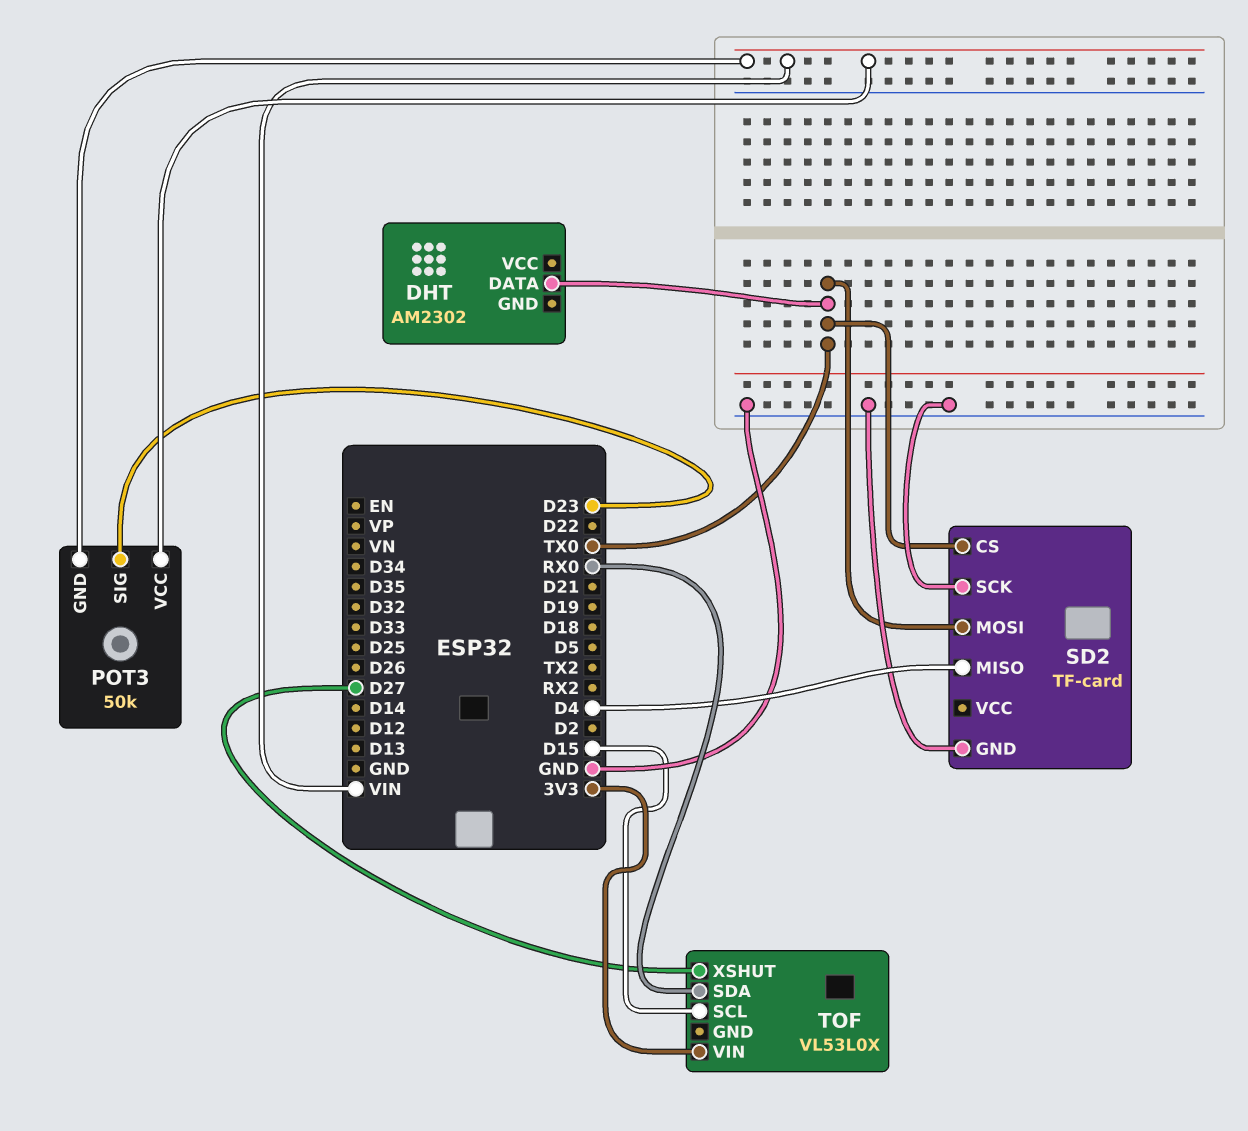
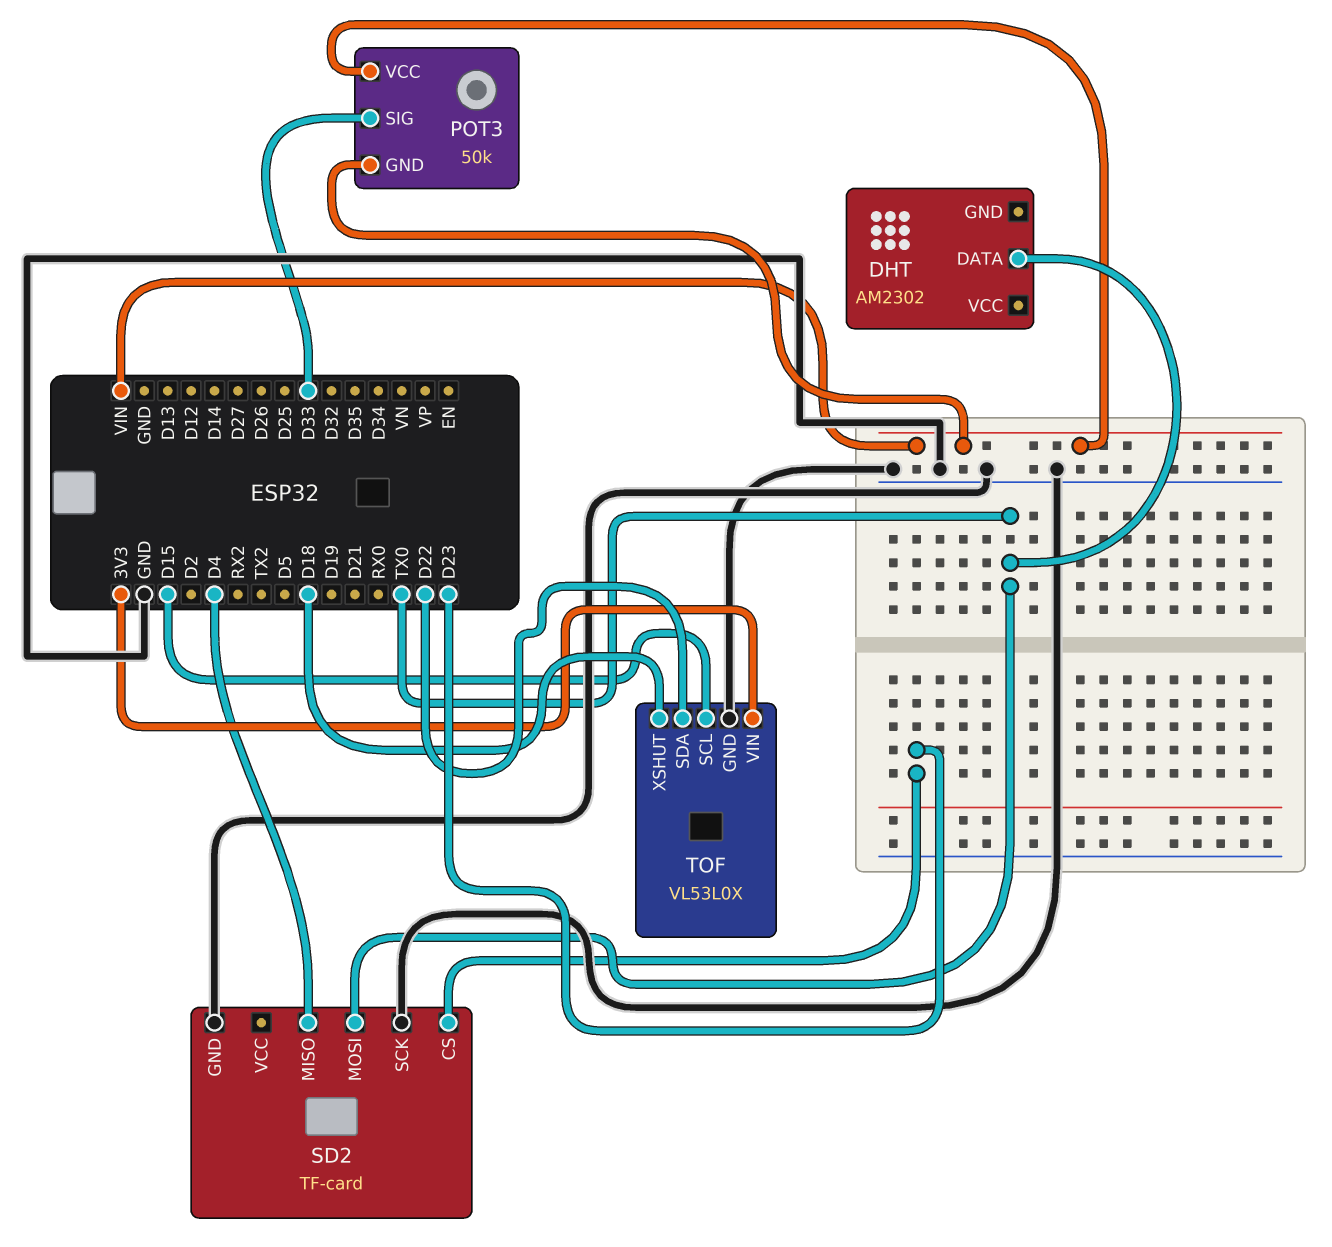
POT3 pin SIG: D23 -> D33
SD2 pin CS: TX0 -> D23
TOF pin GND: none -> GND
TOF pin SDA: RX0 -> D22
TOF pin XSHUT: D27 -> D18

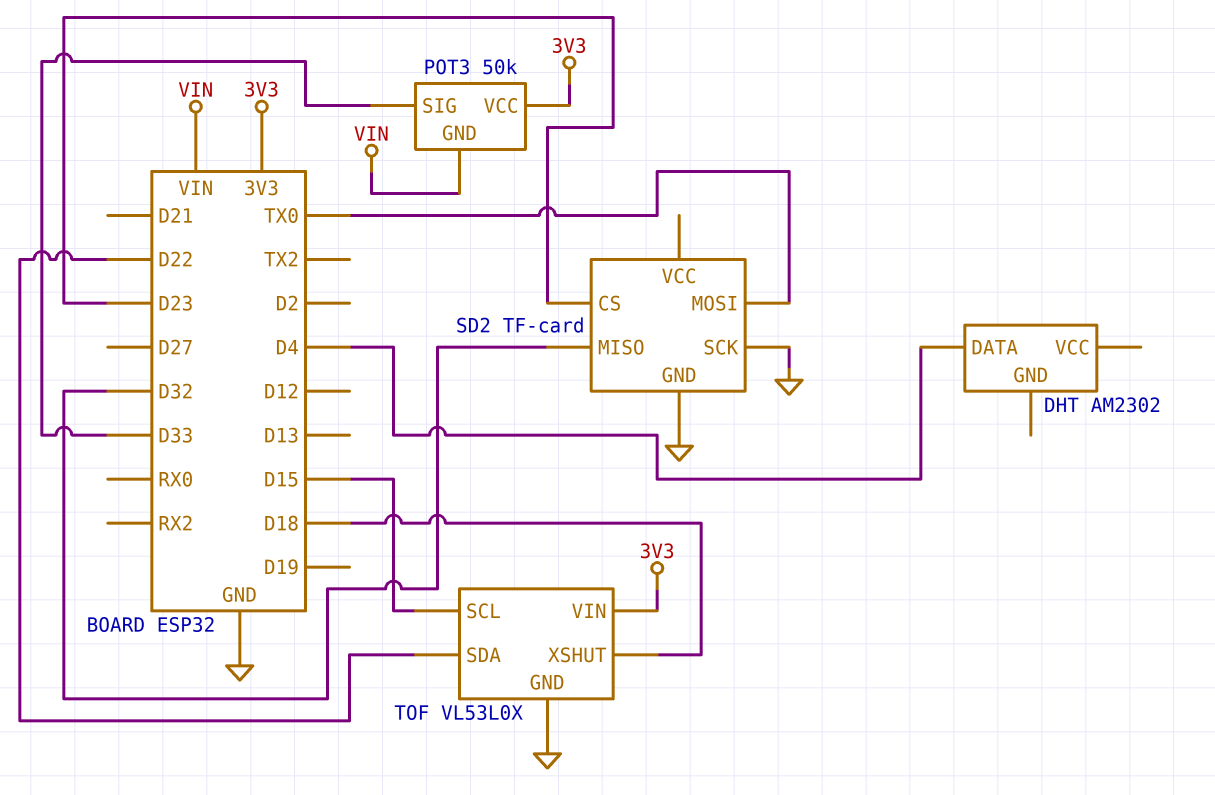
DHT pin DATA: TX0 -> D4
POT3 pin VCC: VIN -> 3V3
SD2 pin MISO: D4 -> D32

